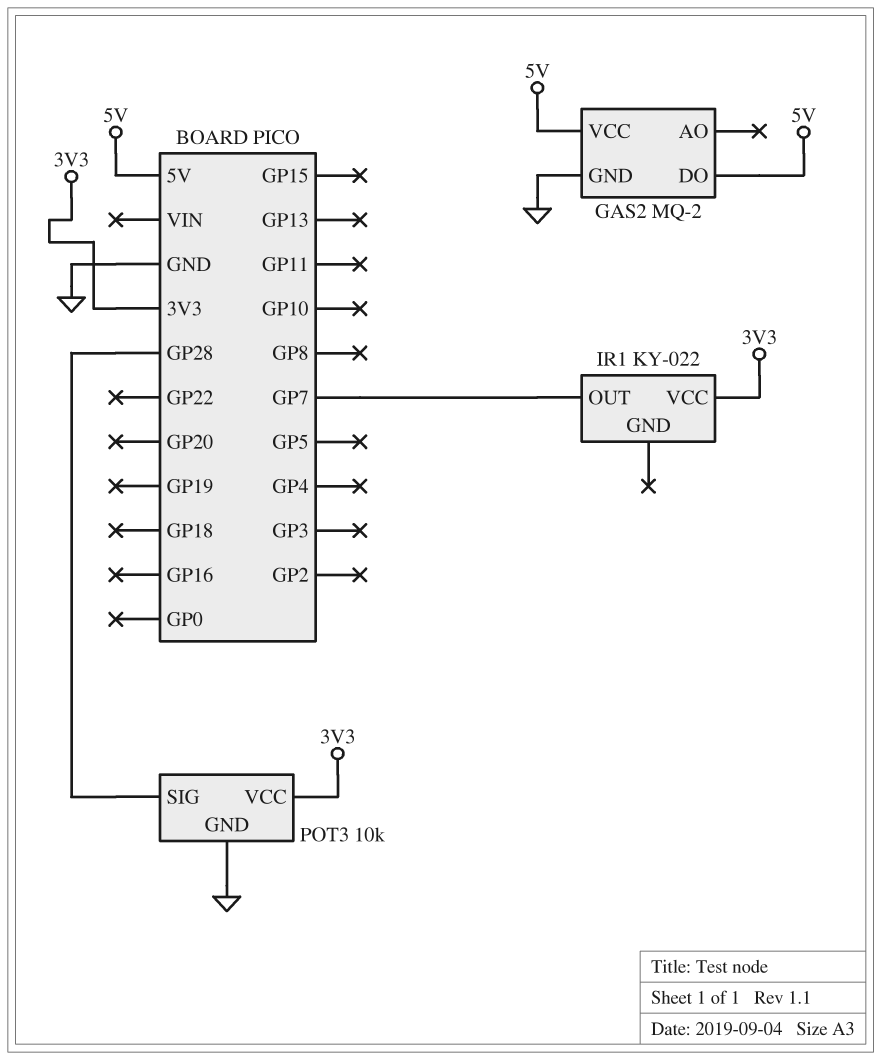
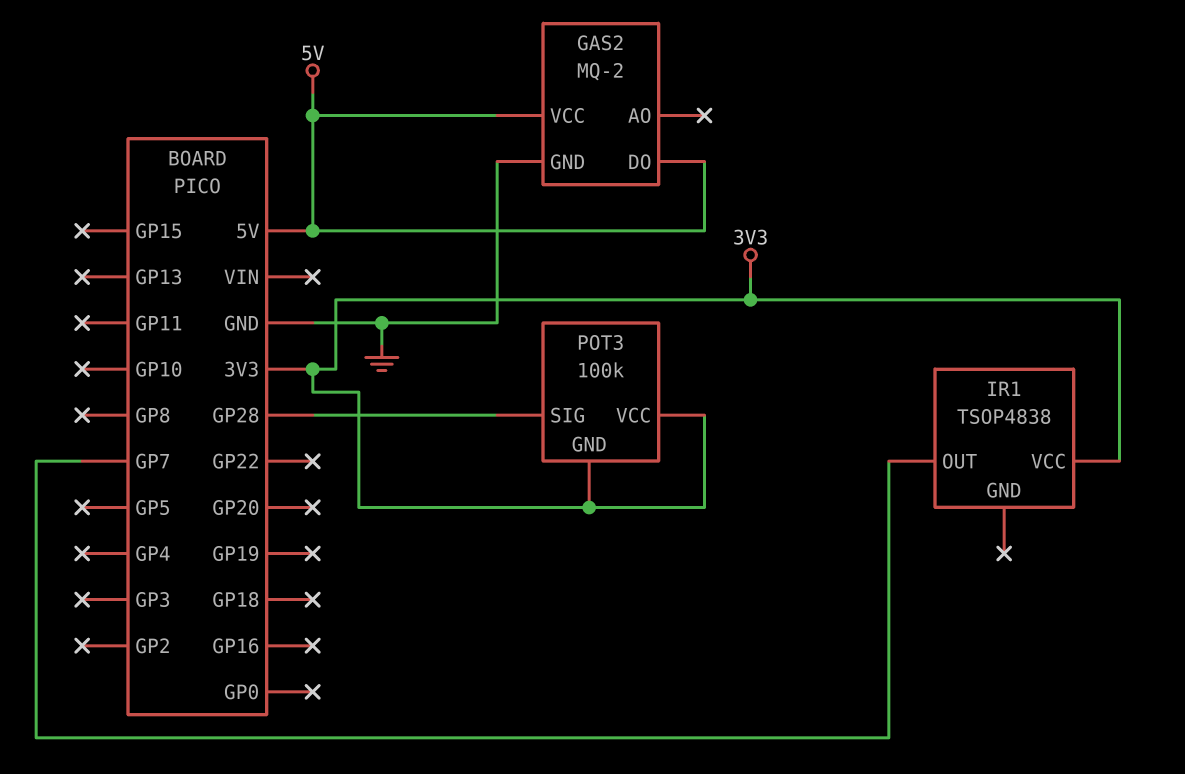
IR1: KY-022 -> TSOP4838
POT3: 10k -> 100k
POT3 pin GND: GND -> 3V3

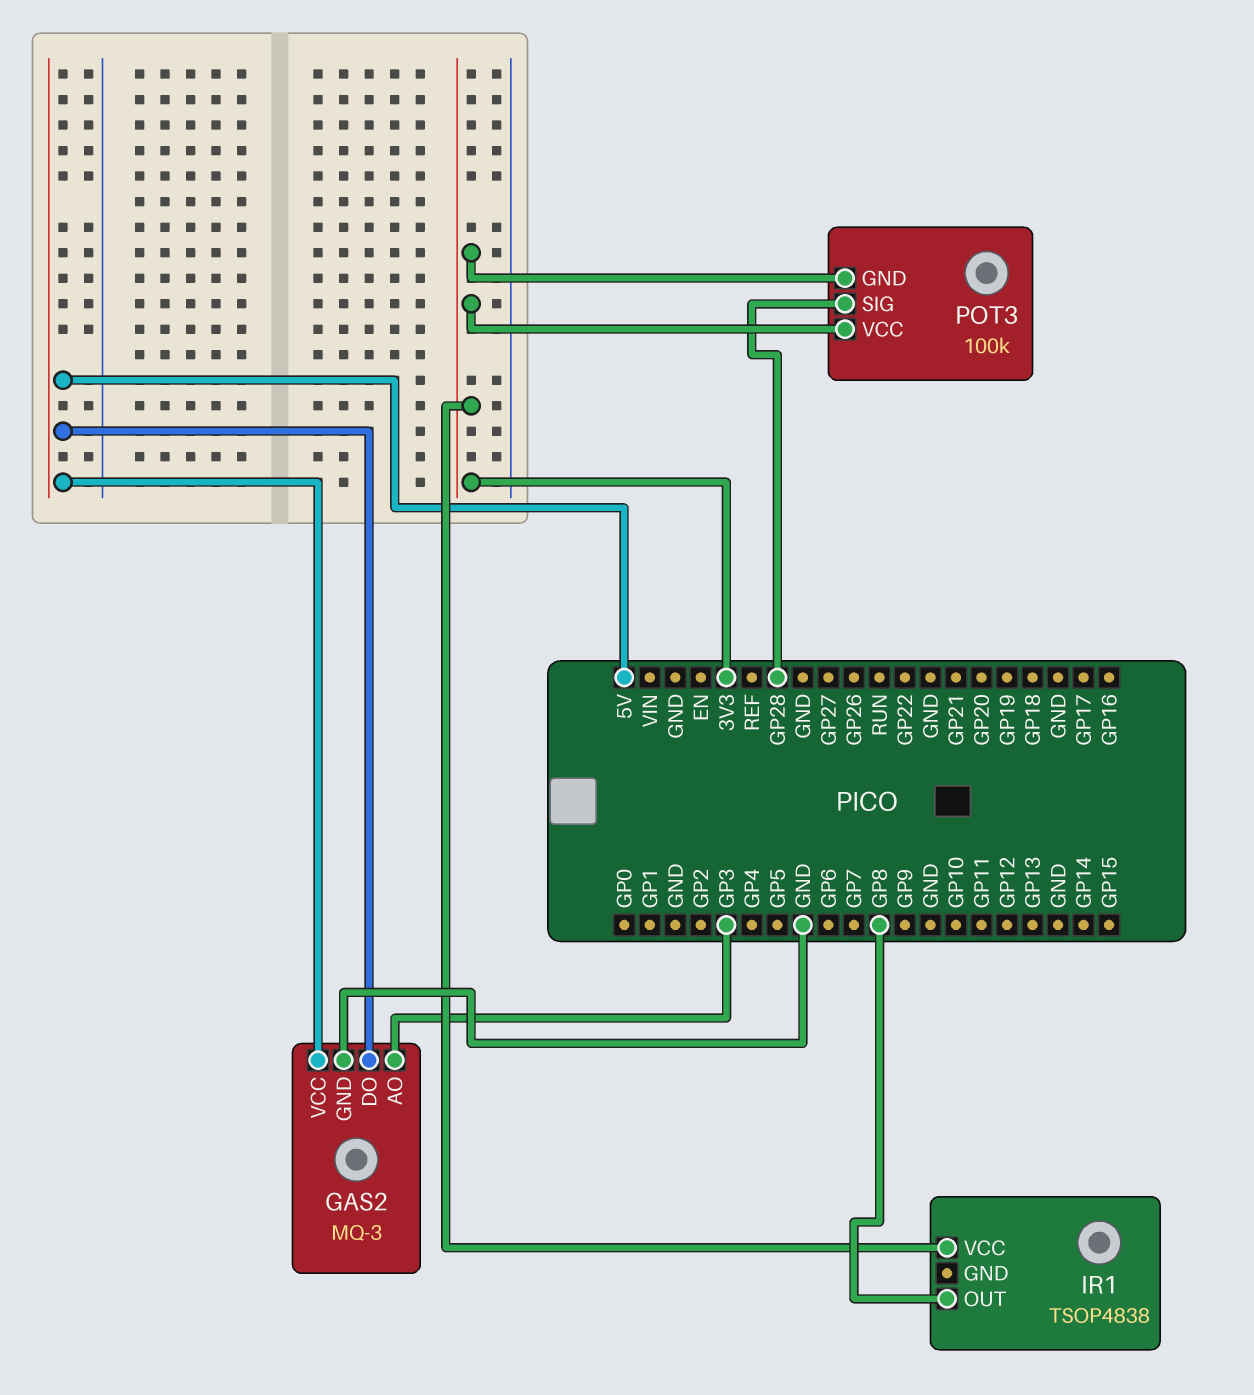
GAS2: MQ-2 -> MQ-3
GAS2 pin AO: none -> GP3
IR1 pin OUT: GP7 -> GP8

